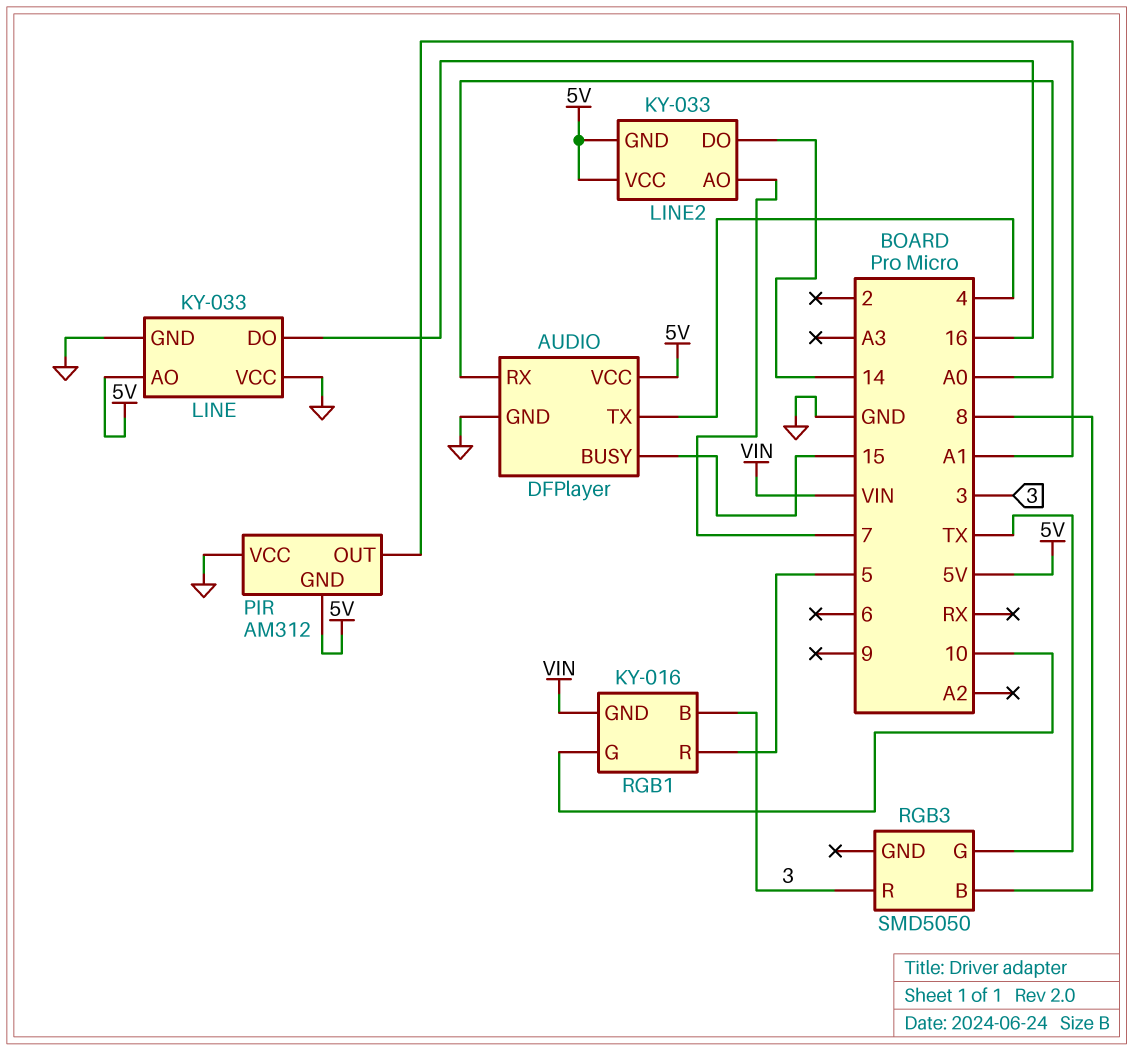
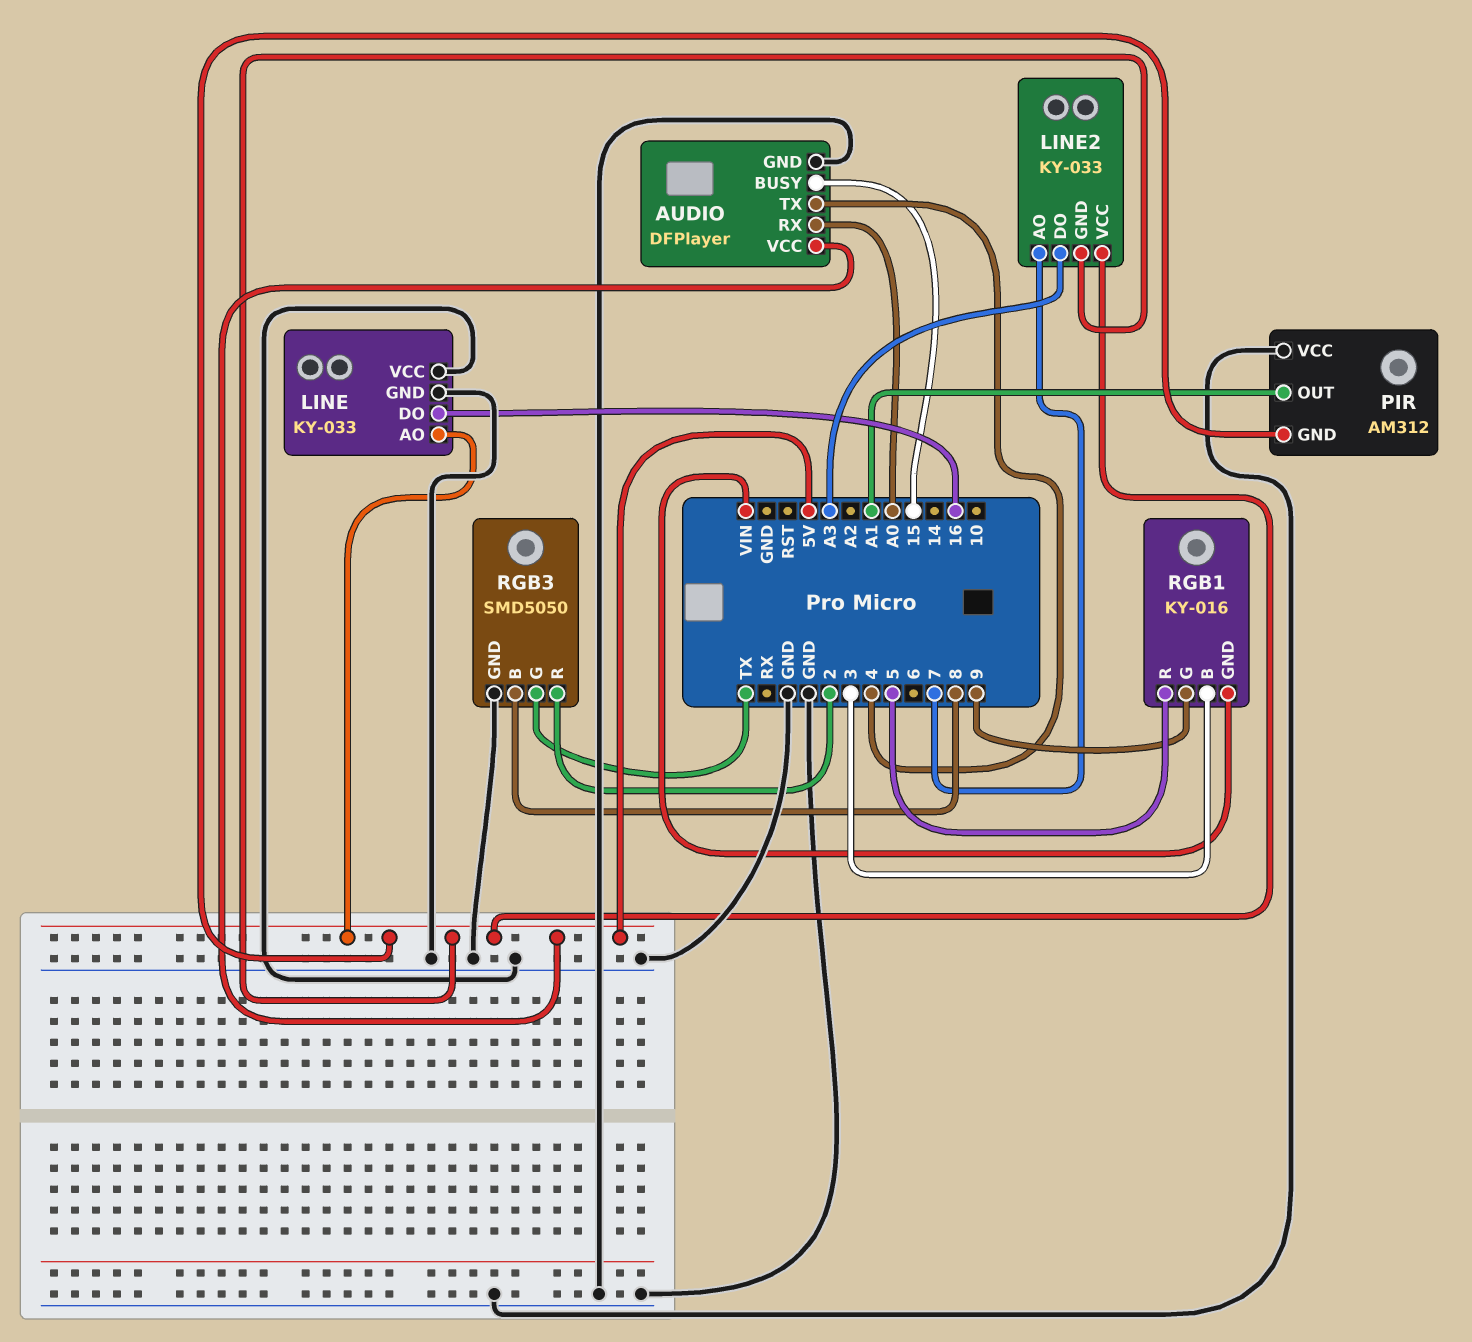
LINE2 pin DO: 14 -> A3
RGB1 pin G: 10 -> 9
RGB3 pin GND: none -> GND
RGB3 pin R: 3 -> 2

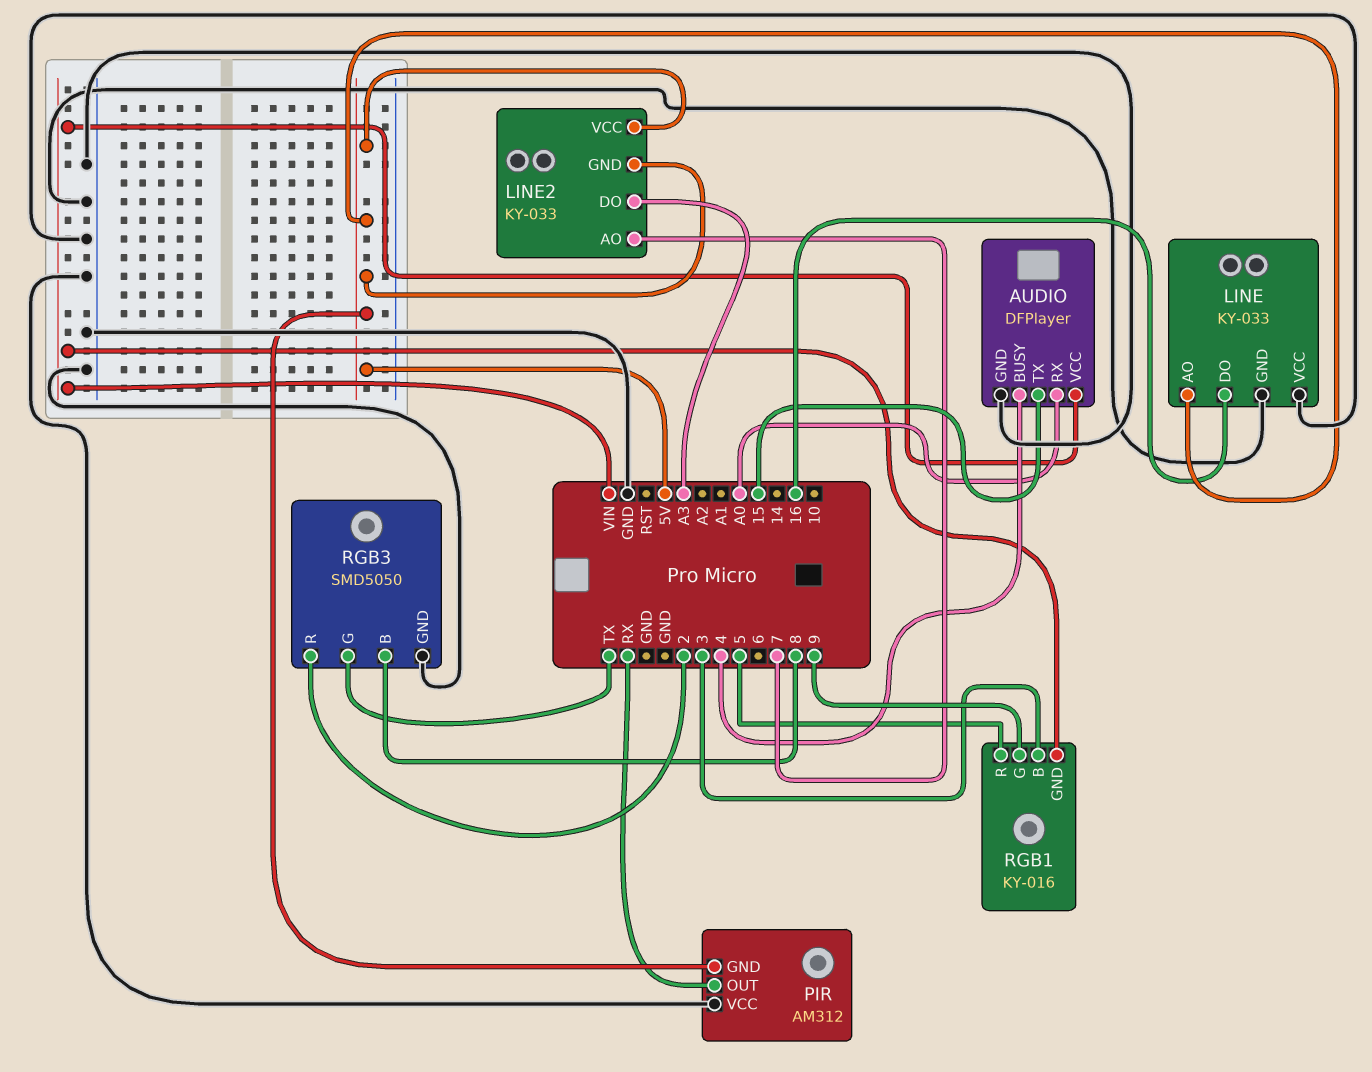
AUDIO pin BUSY: 15 -> 4
AUDIO pin TX: 4 -> 15
AUDIO pin VCC: 5V -> VIN
PIR pin OUT: A1 -> RX

